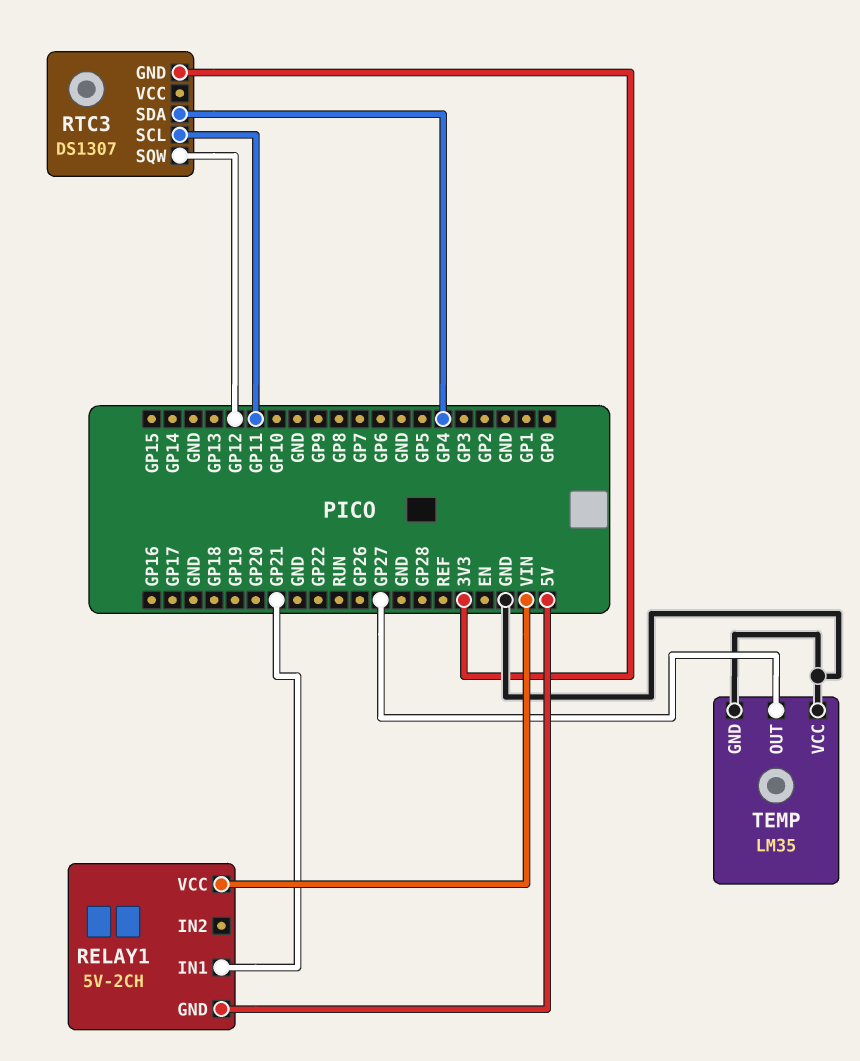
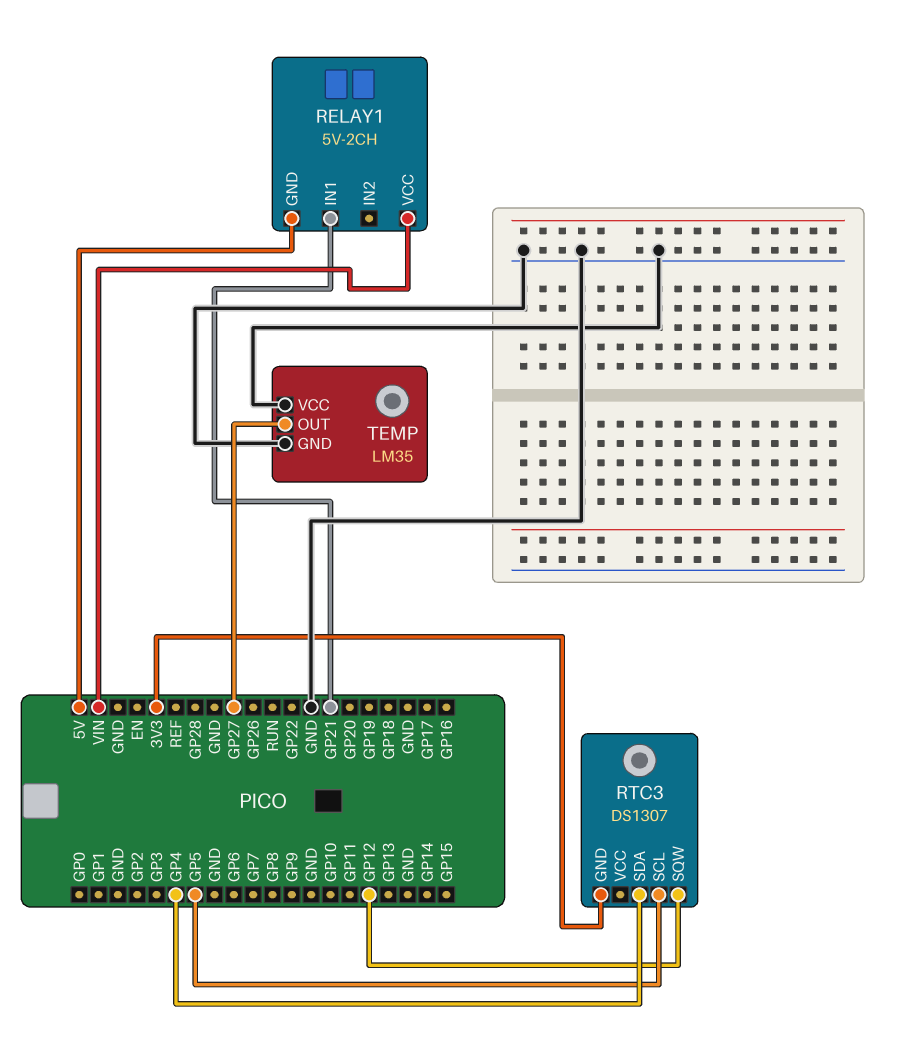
RTC3 pin SCL: GP11 -> GP5

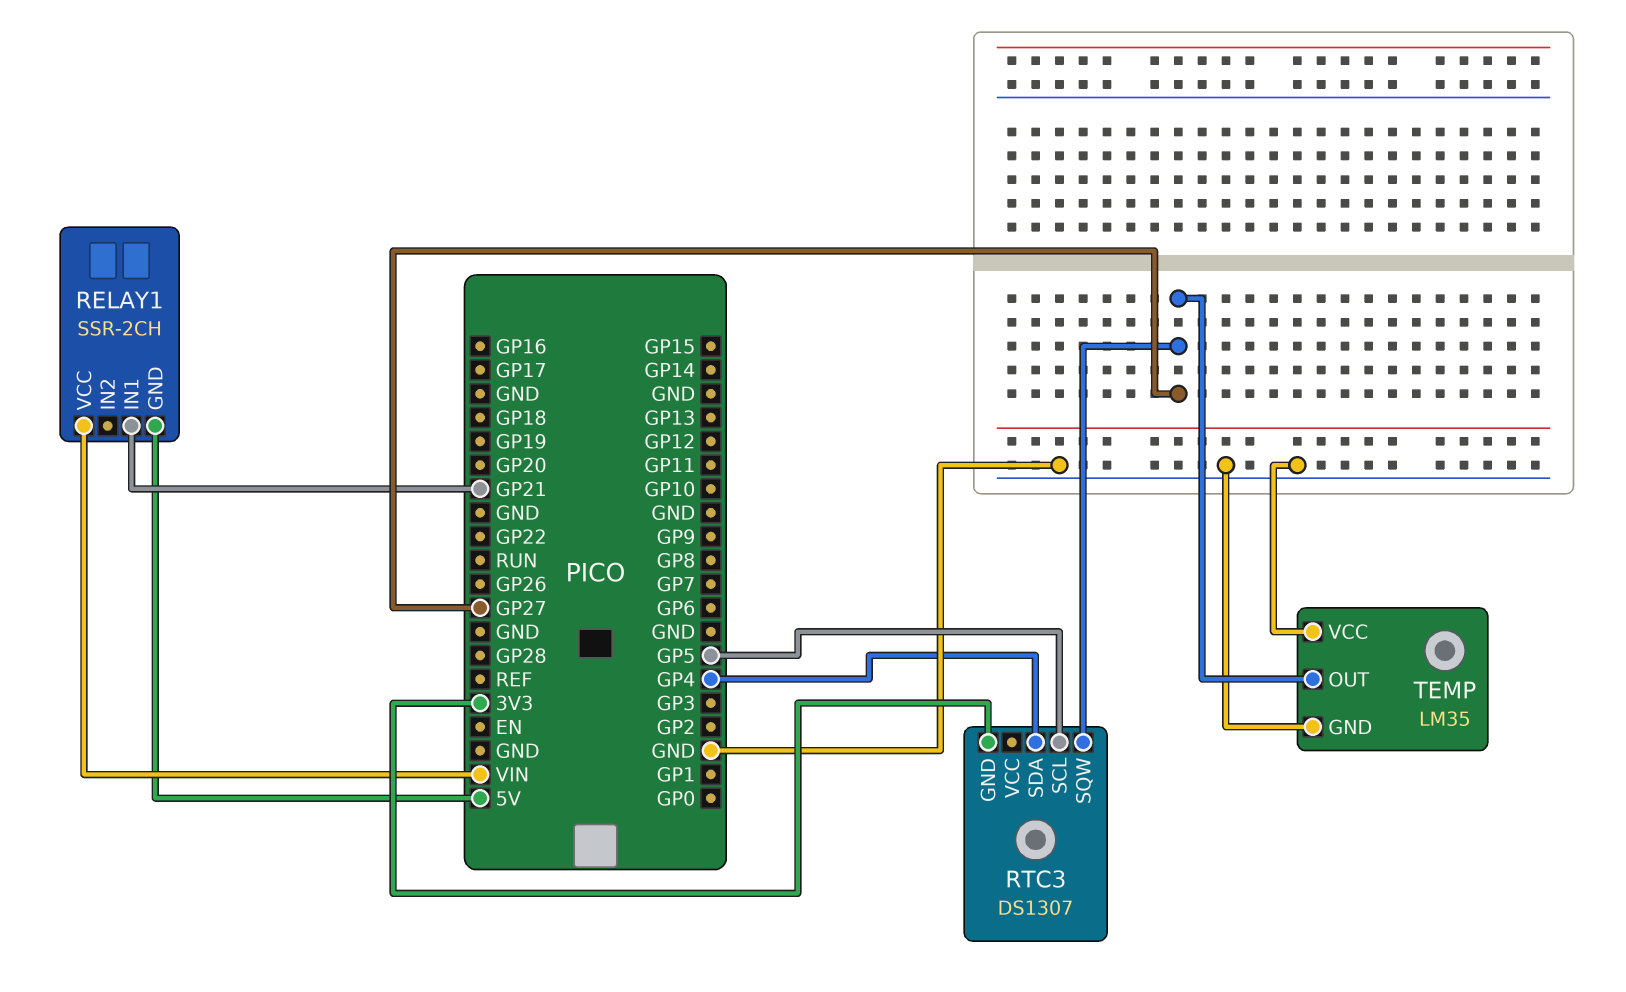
RELAY1: 5V-2CH -> SSR-2CH
RTC3 pin SQW: GP12 -> GP27

